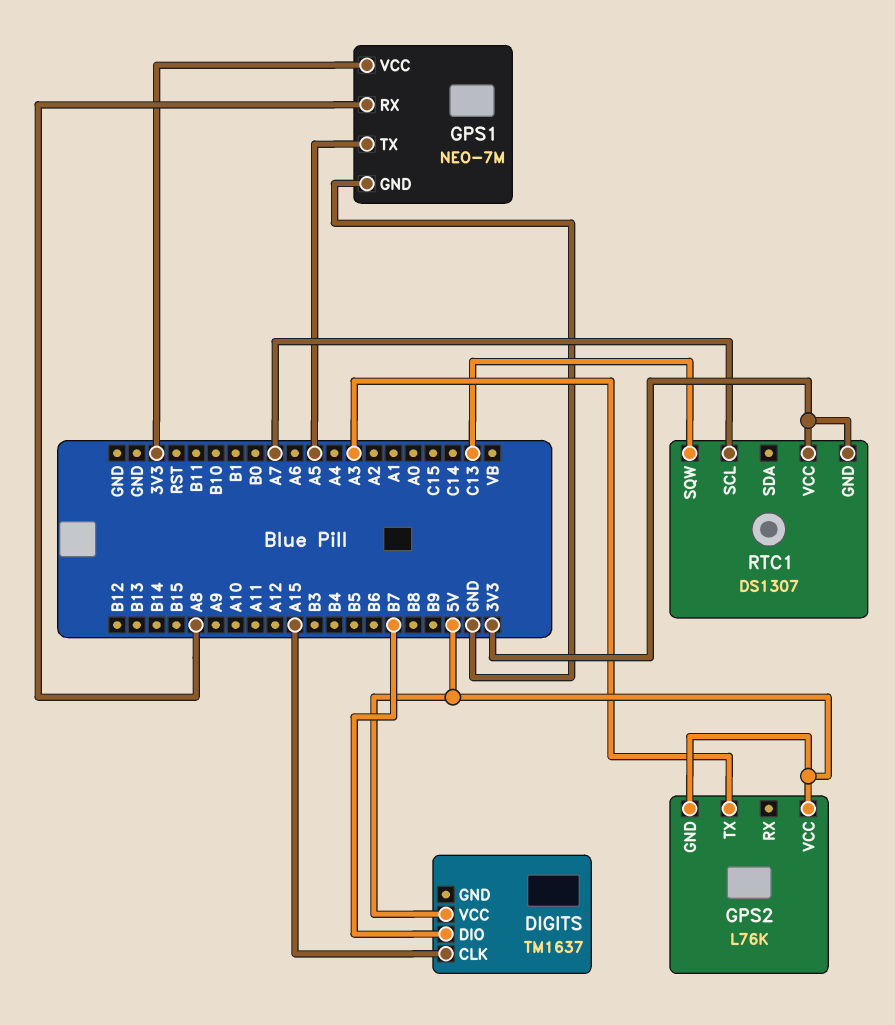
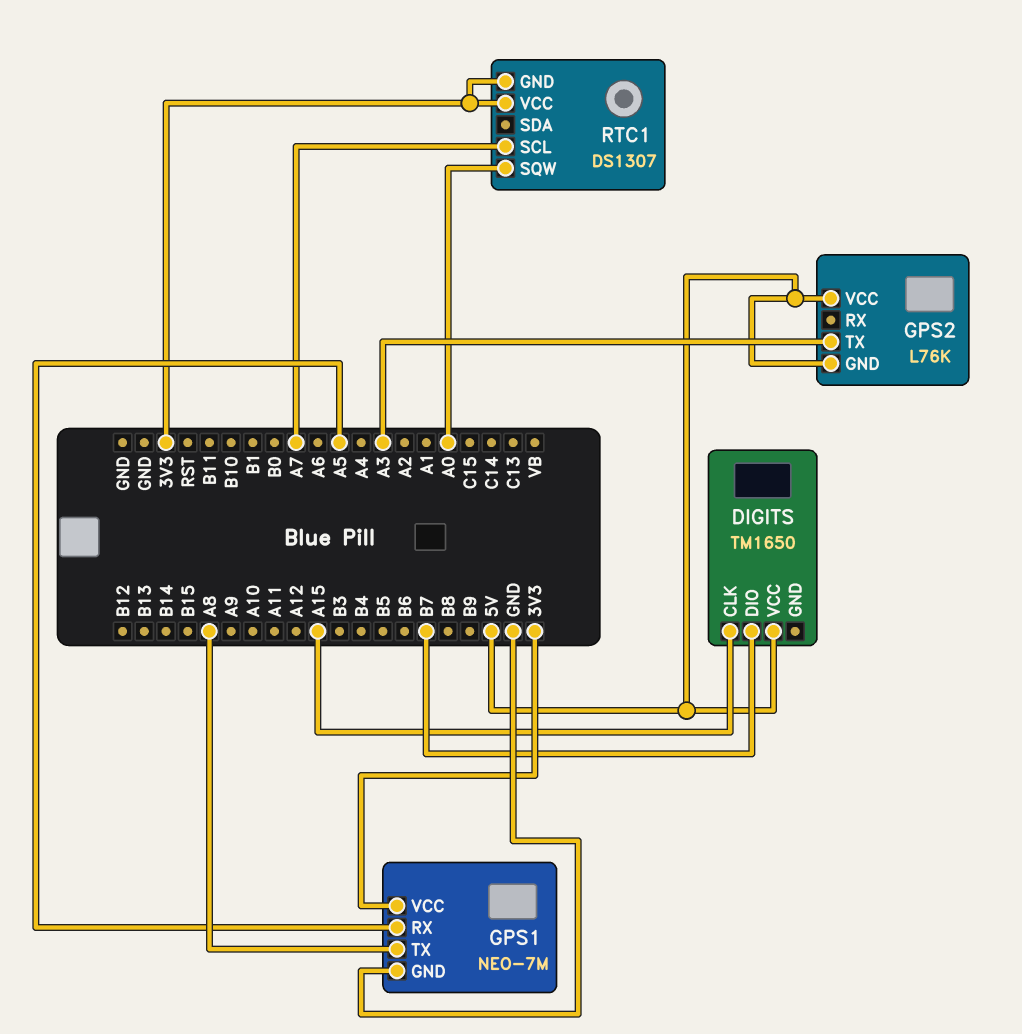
DIGITS: TM1637 -> TM1650
GPS1 pin RX: A8 -> A5
GPS1 pin TX: A5 -> A8
RTC1 pin SQW: C13 -> A0

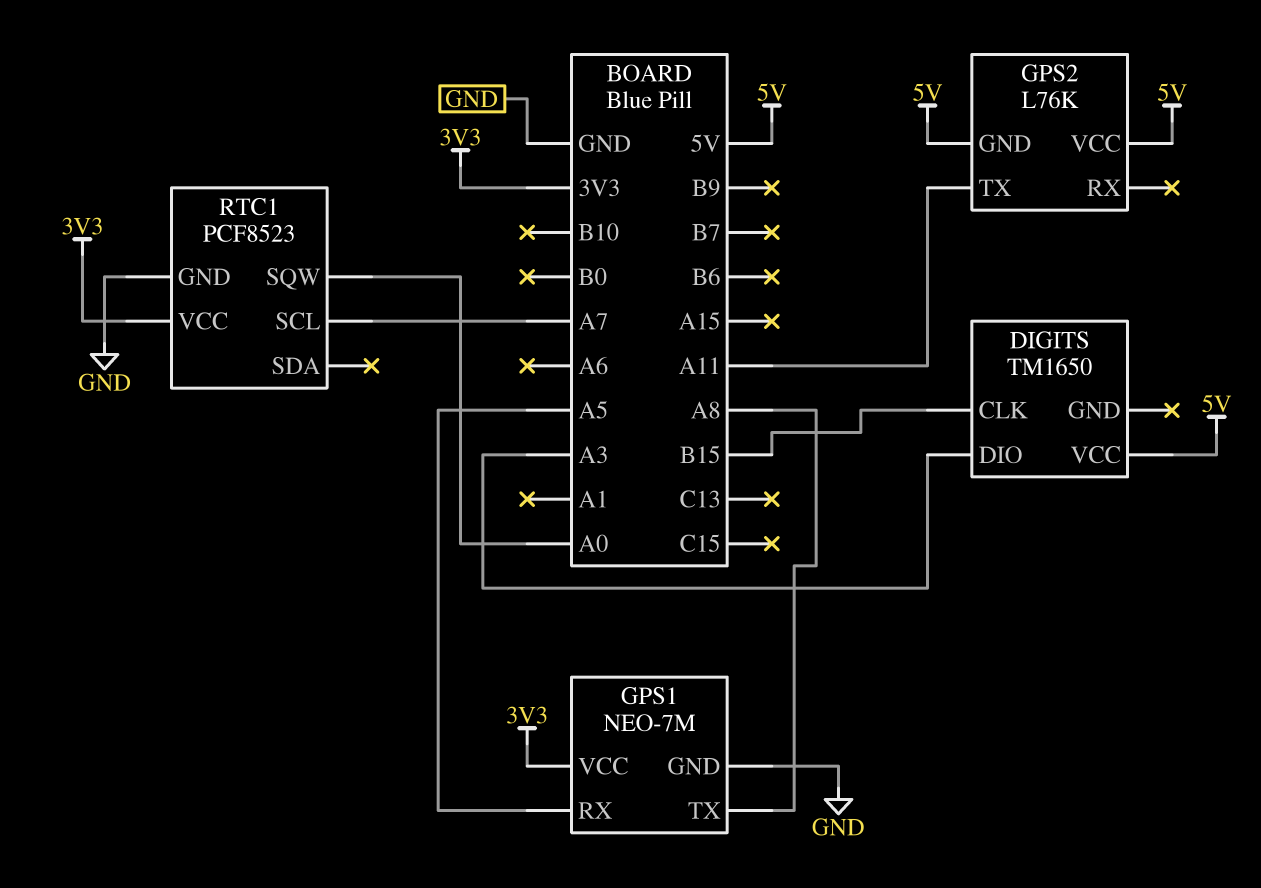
DIGITS pin CLK: A15 -> B15
DIGITS pin DIO: B7 -> A3
GPS2 pin TX: A3 -> A11
RTC1: DS1307 -> PCF8523
RTC1 pin GND: 3V3 -> GND

